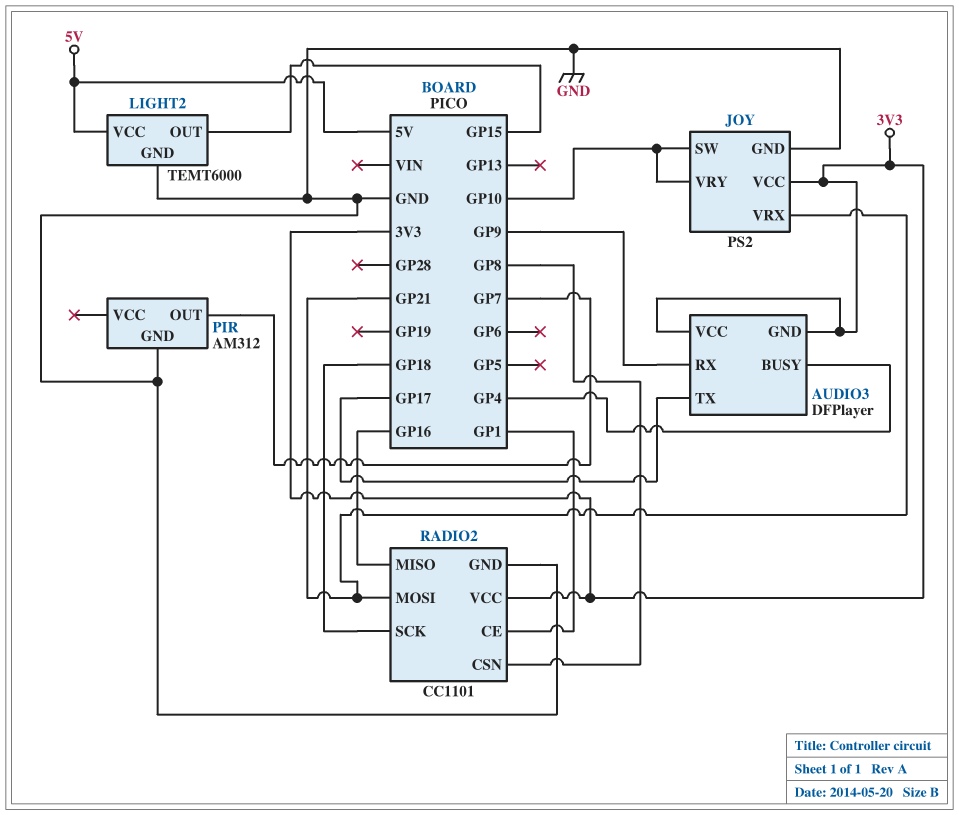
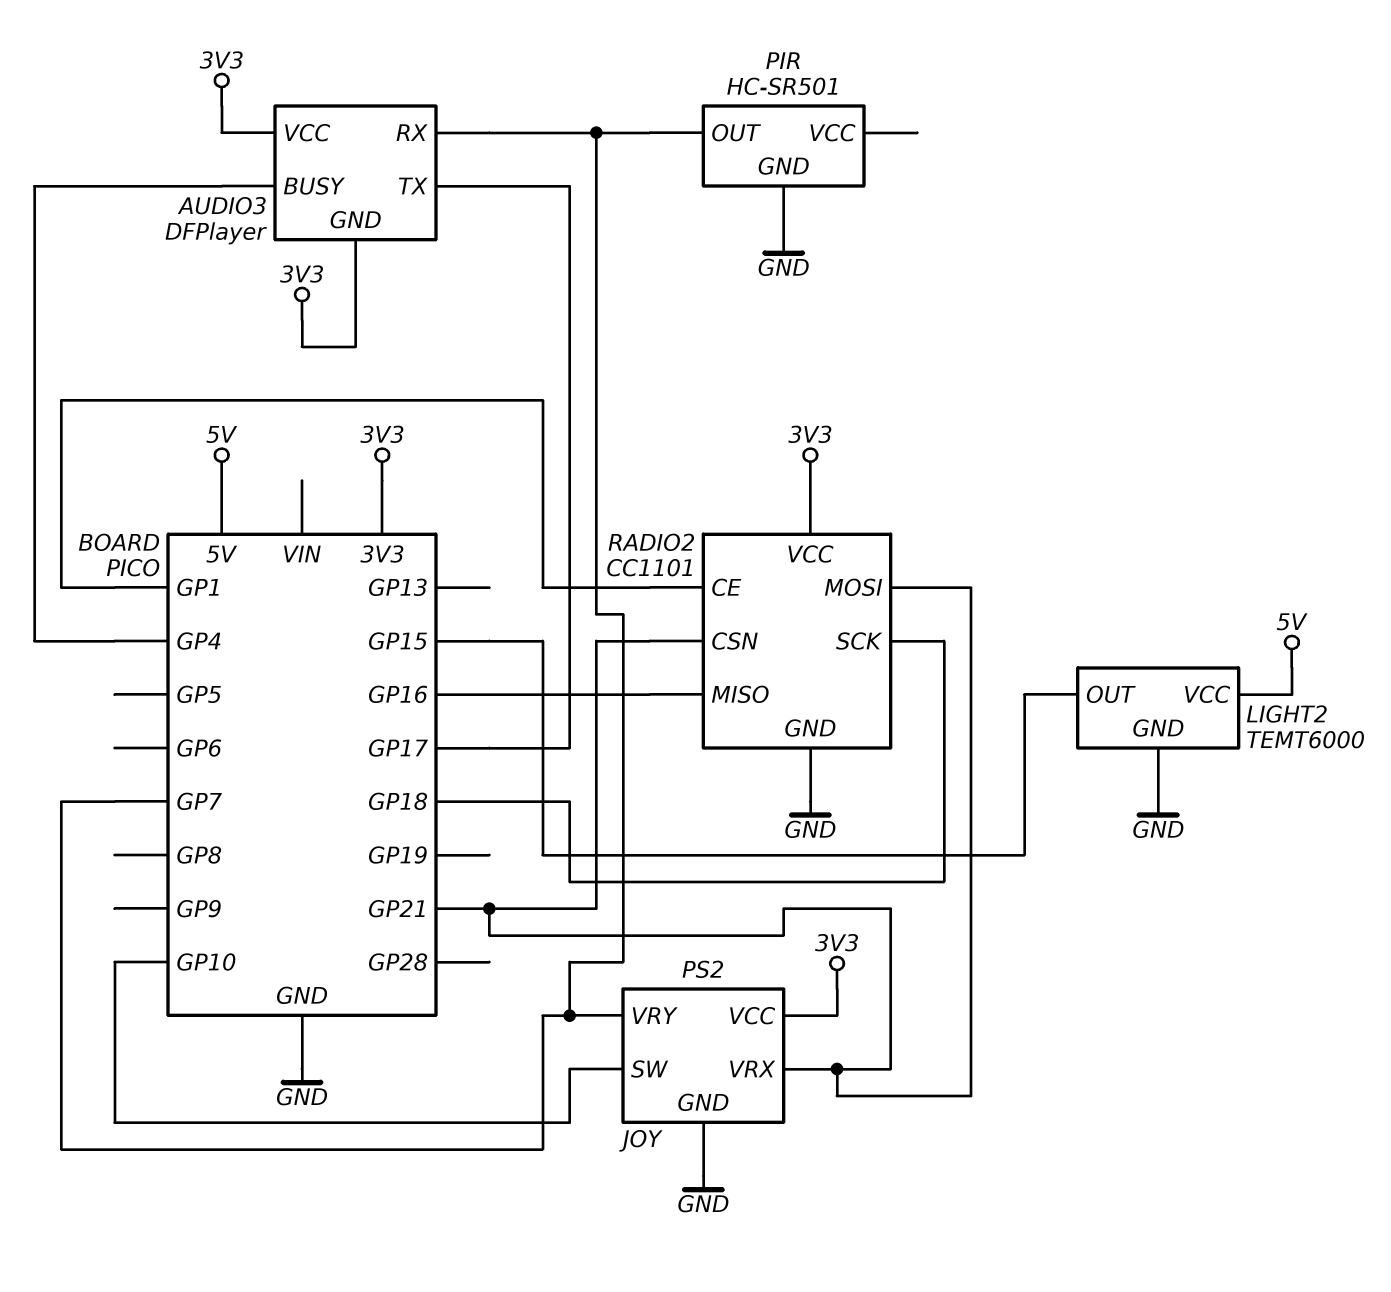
AUDIO3 pin RX: GP9 -> GP7
JOY pin VRY: GP10 -> GP7
PIR: AM312 -> HC-SR501
RADIO2 pin CSN: GP8 -> GP21

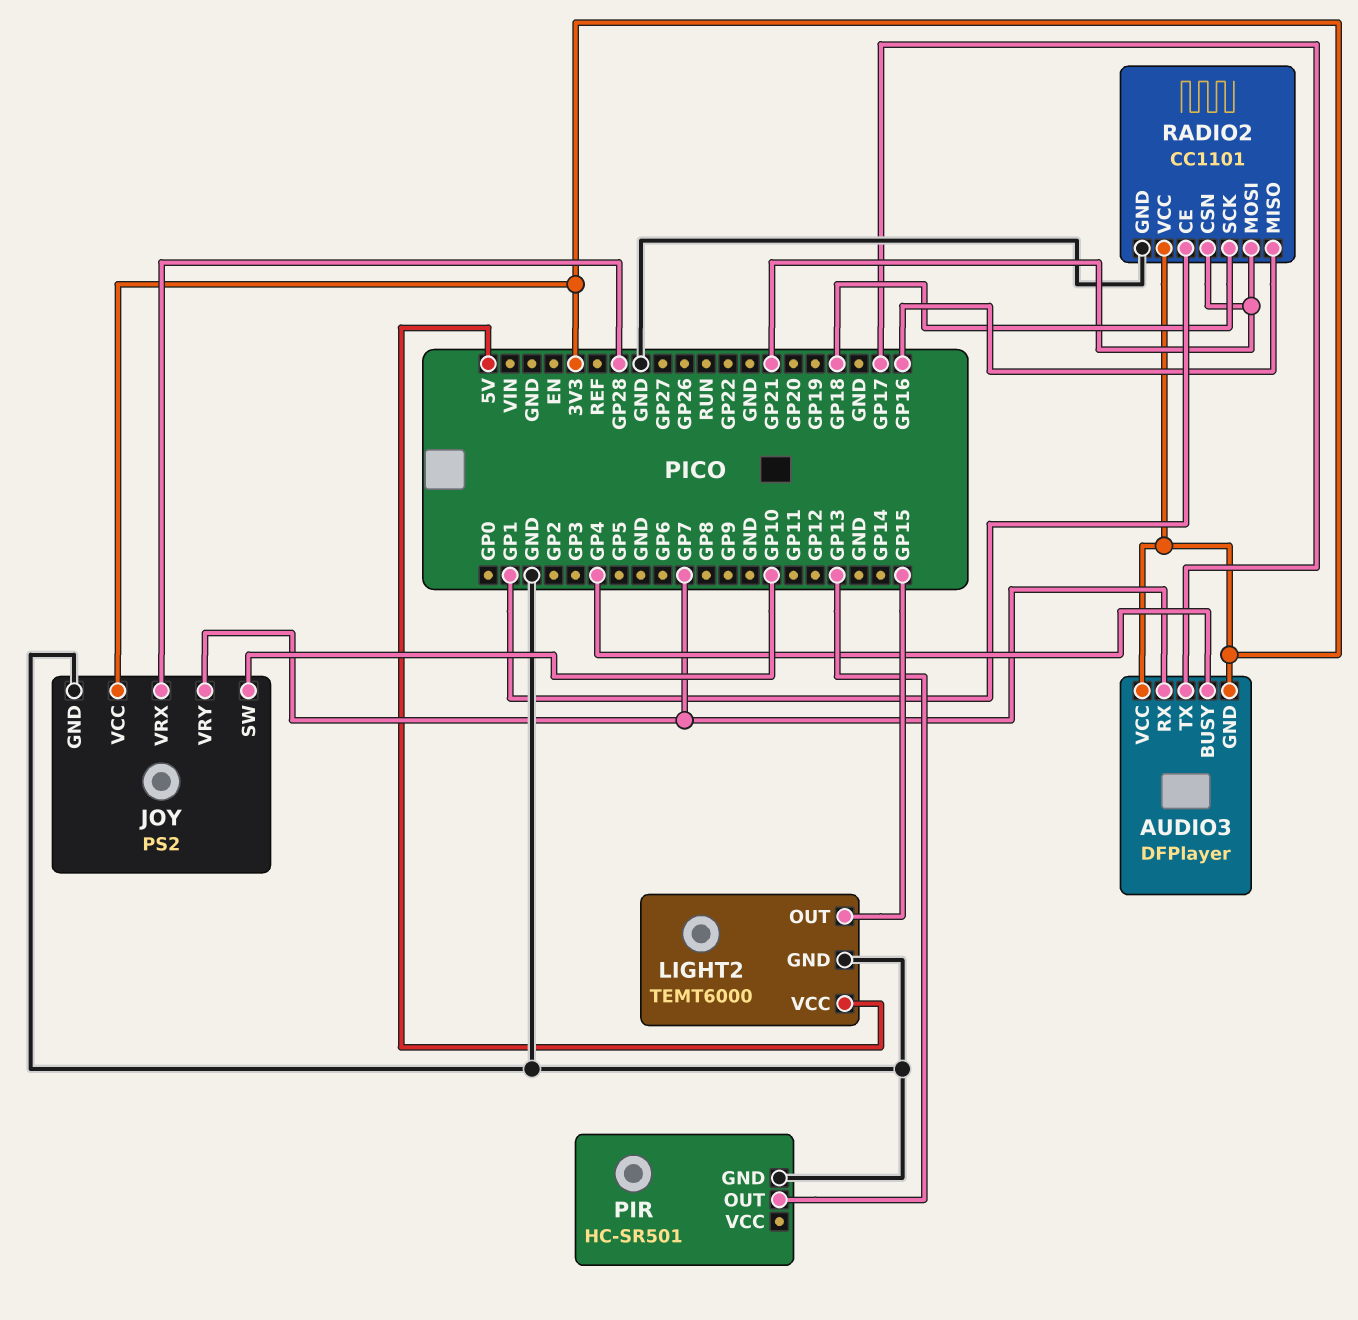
JOY pin VRX: GP21 -> GP28
PIR pin OUT: GP7 -> GP13

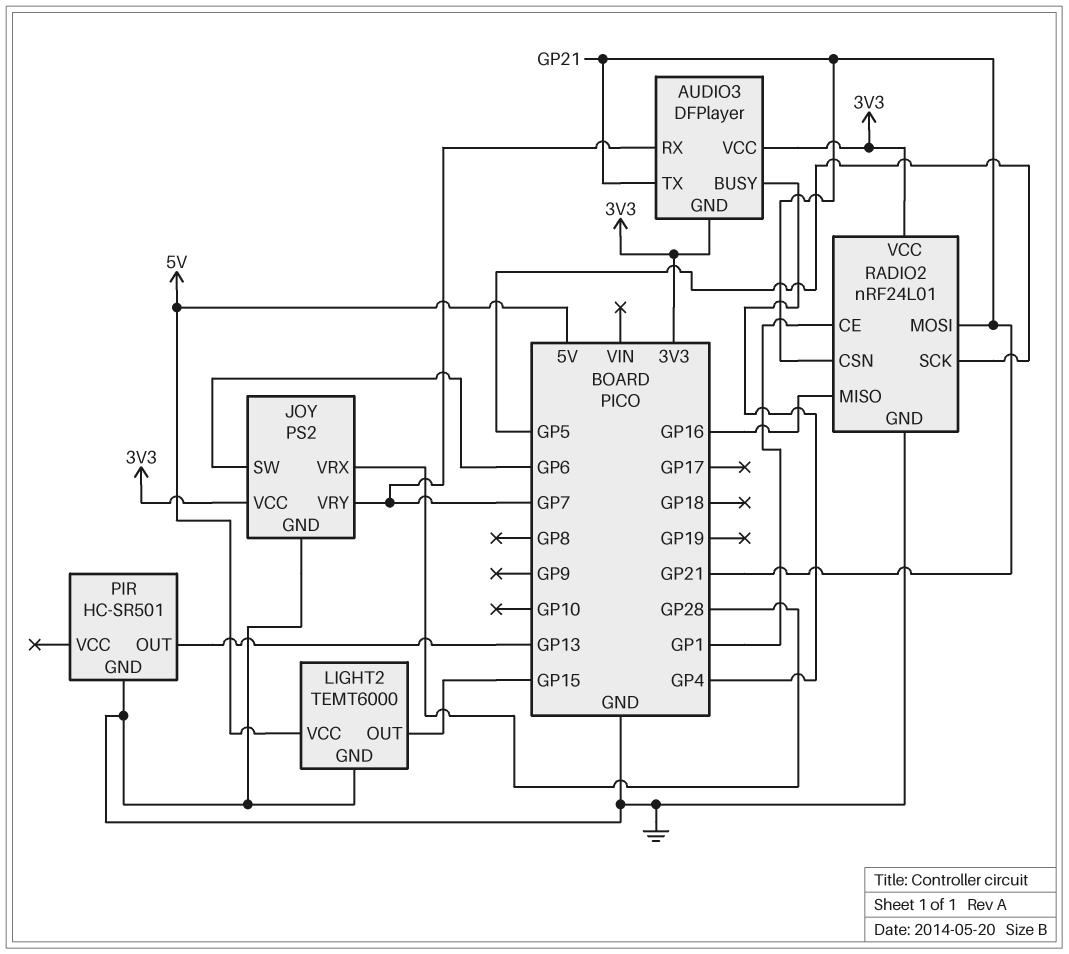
AUDIO3 pin TX: GP17 -> GP21
JOY pin SW: GP10 -> GP6
RADIO2: CC1101 -> nRF24L01
RADIO2 pin SCK: GP18 -> GP5

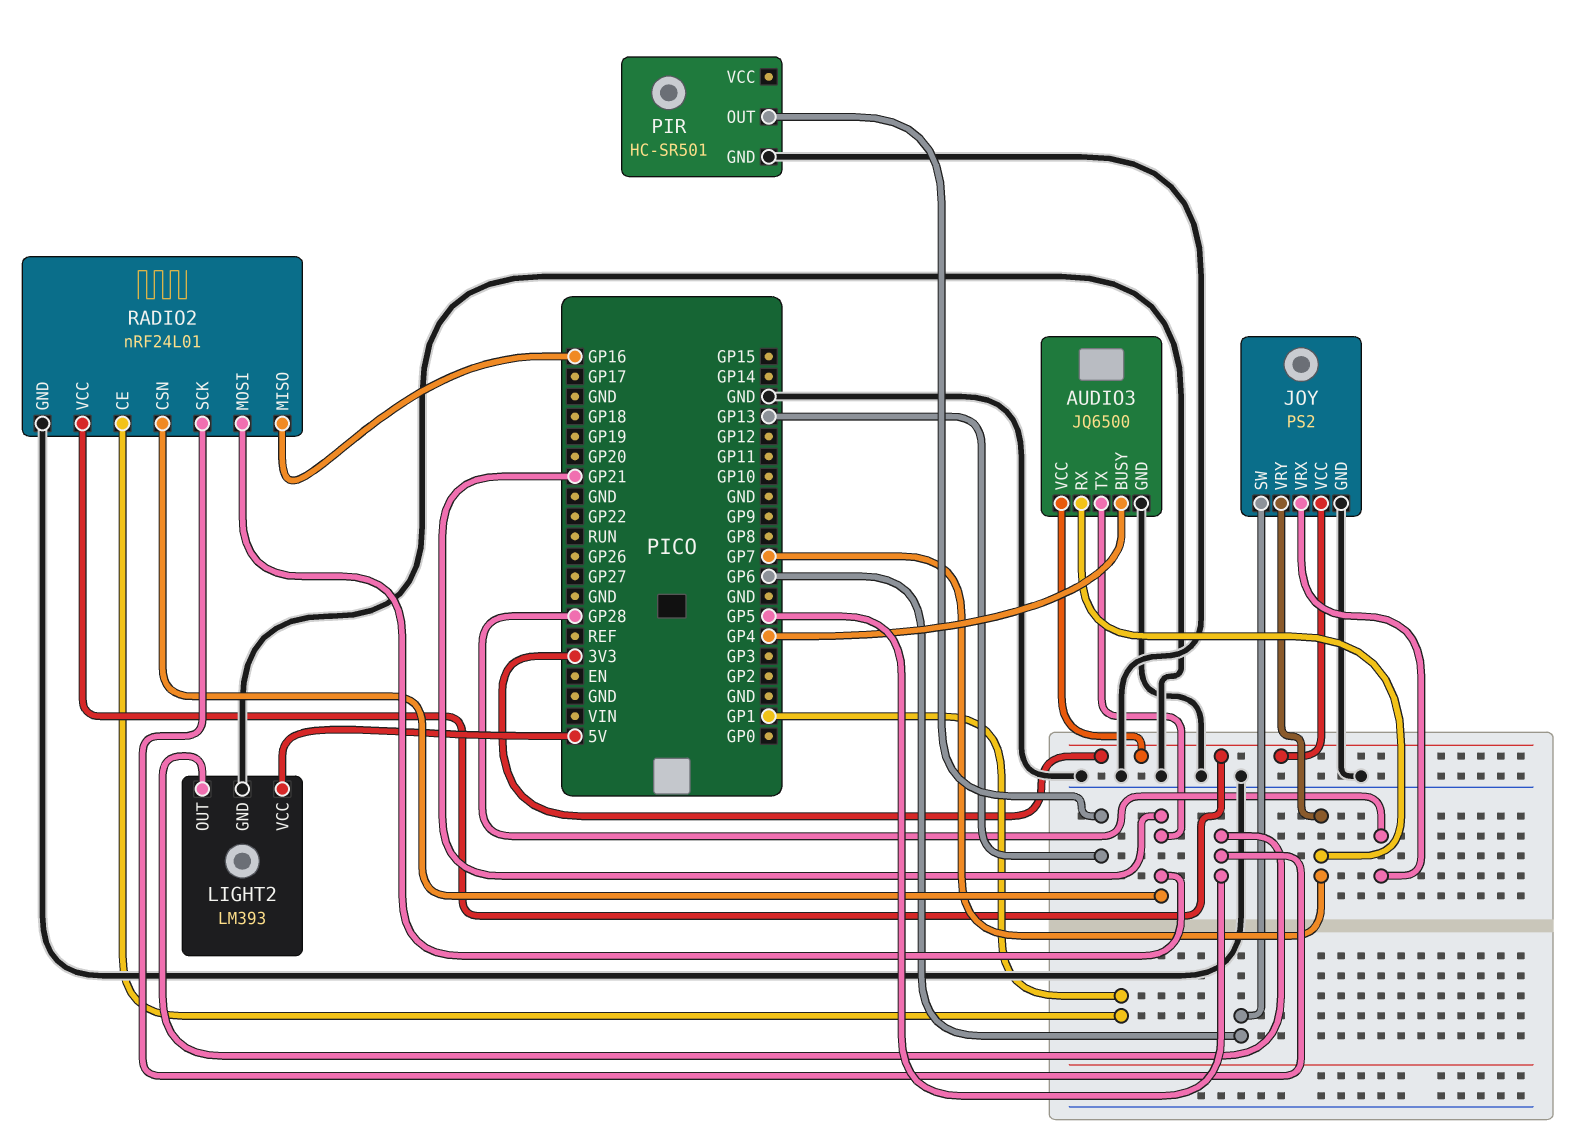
AUDIO3: DFPlayer -> JQ6500
AUDIO3 pin GND: 3V3 -> GND
LIGHT2: TEMT6000 -> LM393
LIGHT2 pin OUT: GP15 -> GP5

